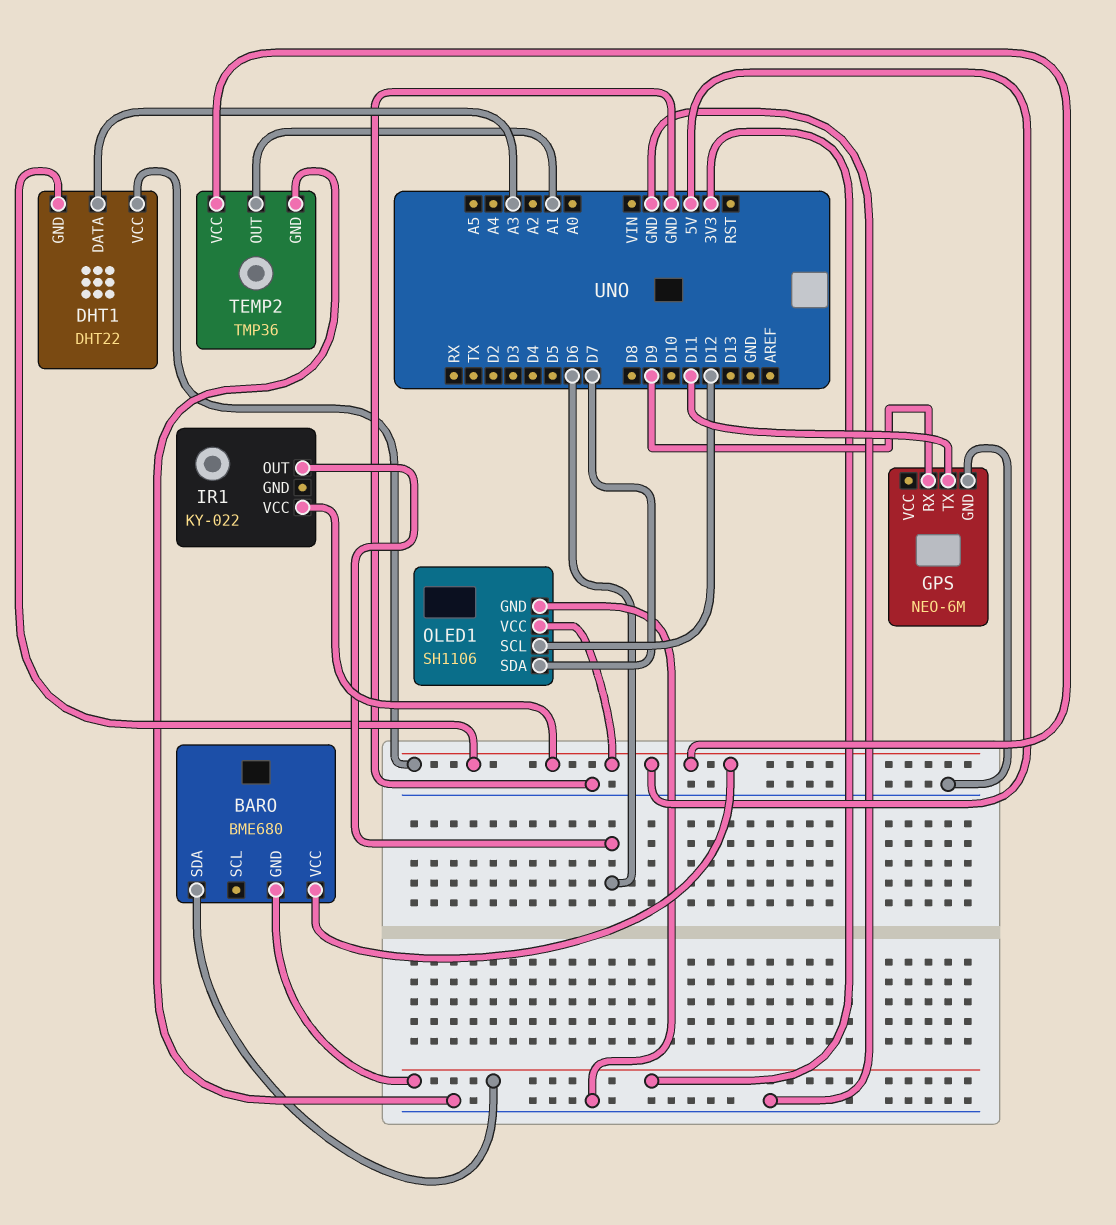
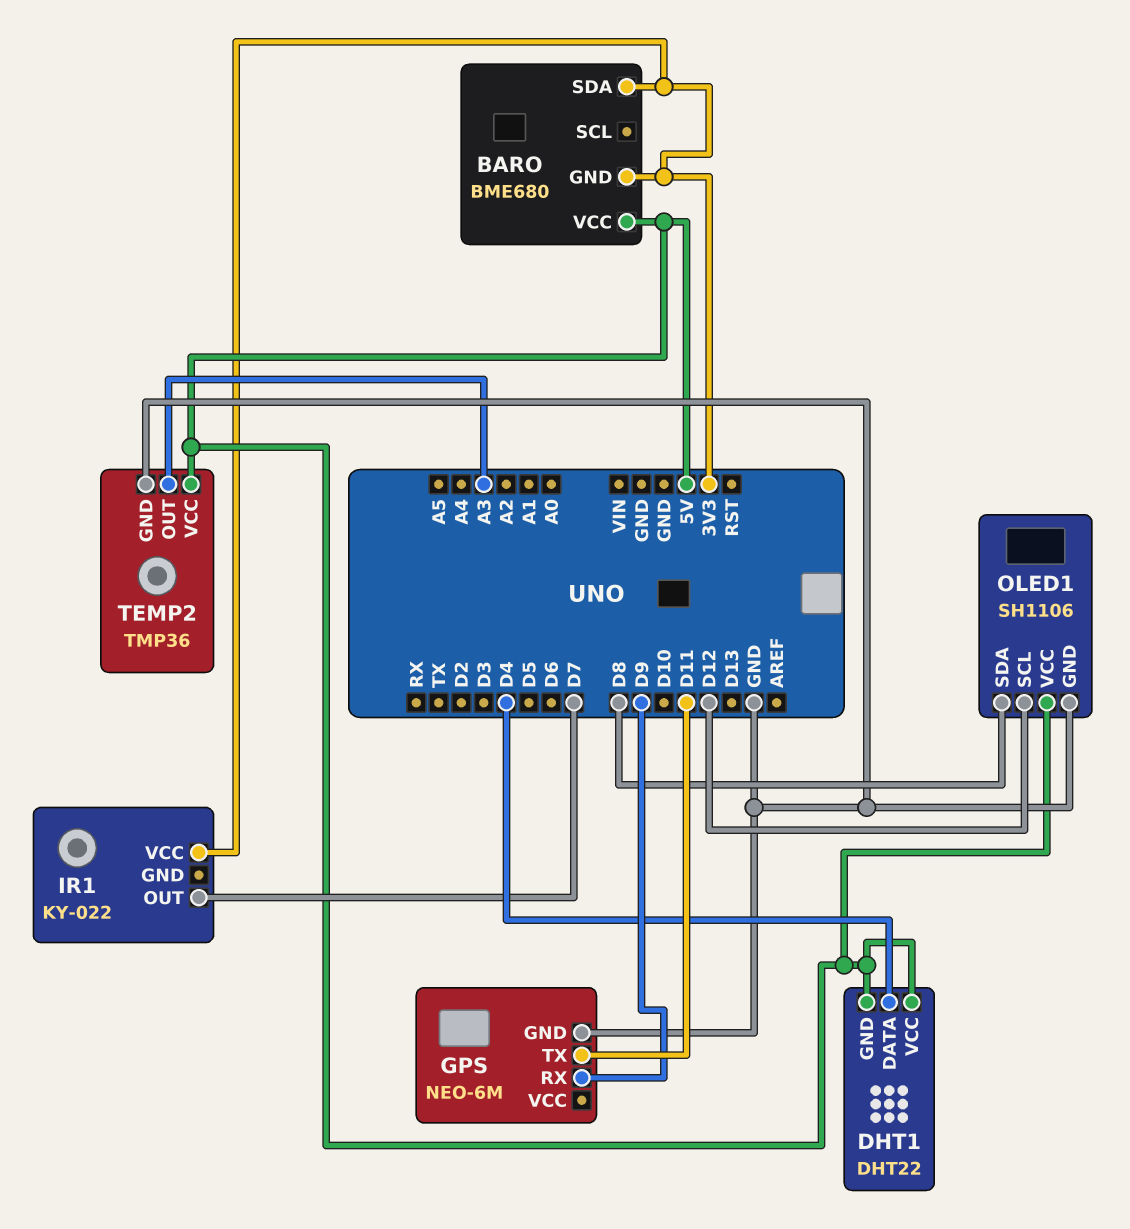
DHT1 pin DATA: A3 -> D4
IR1 pin OUT: D6 -> D7
IR1 pin VCC: 5V -> 3V3
OLED1 pin SDA: D7 -> D8
TEMP2 pin OUT: A1 -> A3

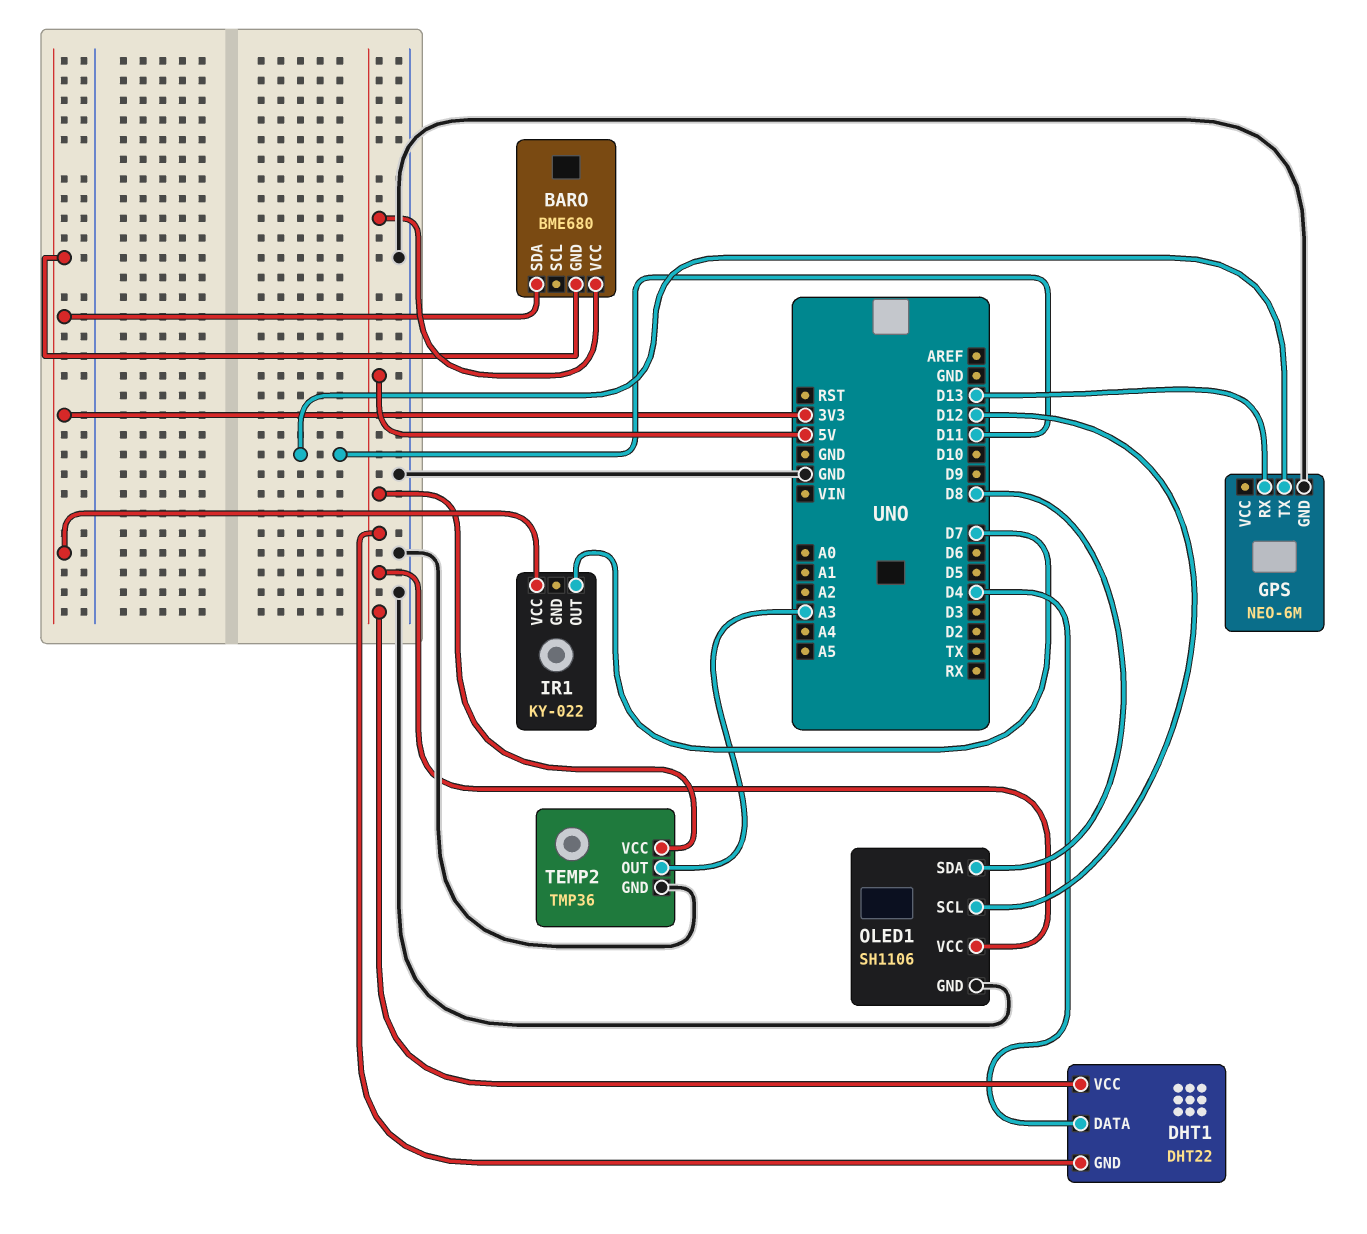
GPS pin RX: D9 -> D13

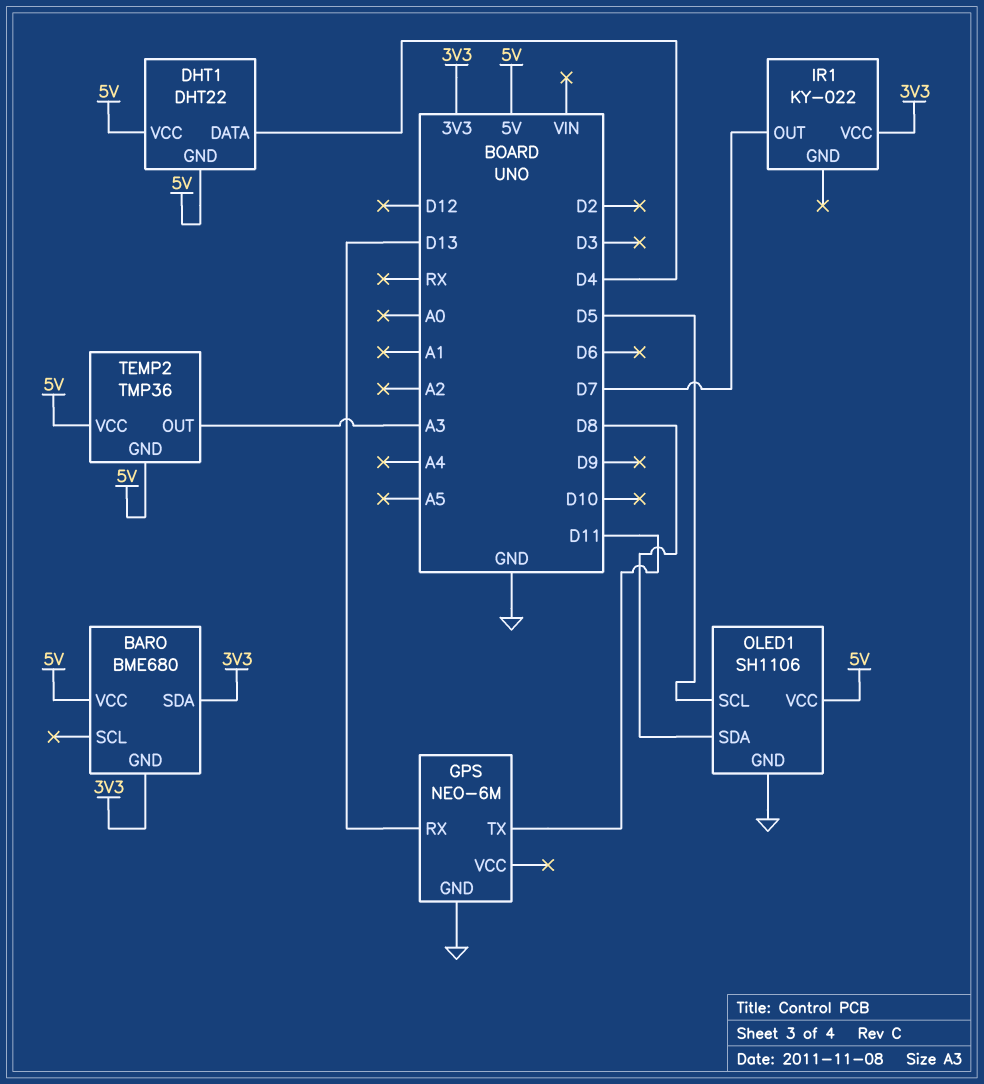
OLED1 pin SCL: D12 -> D5
TEMP2 pin GND: GND -> 5V

